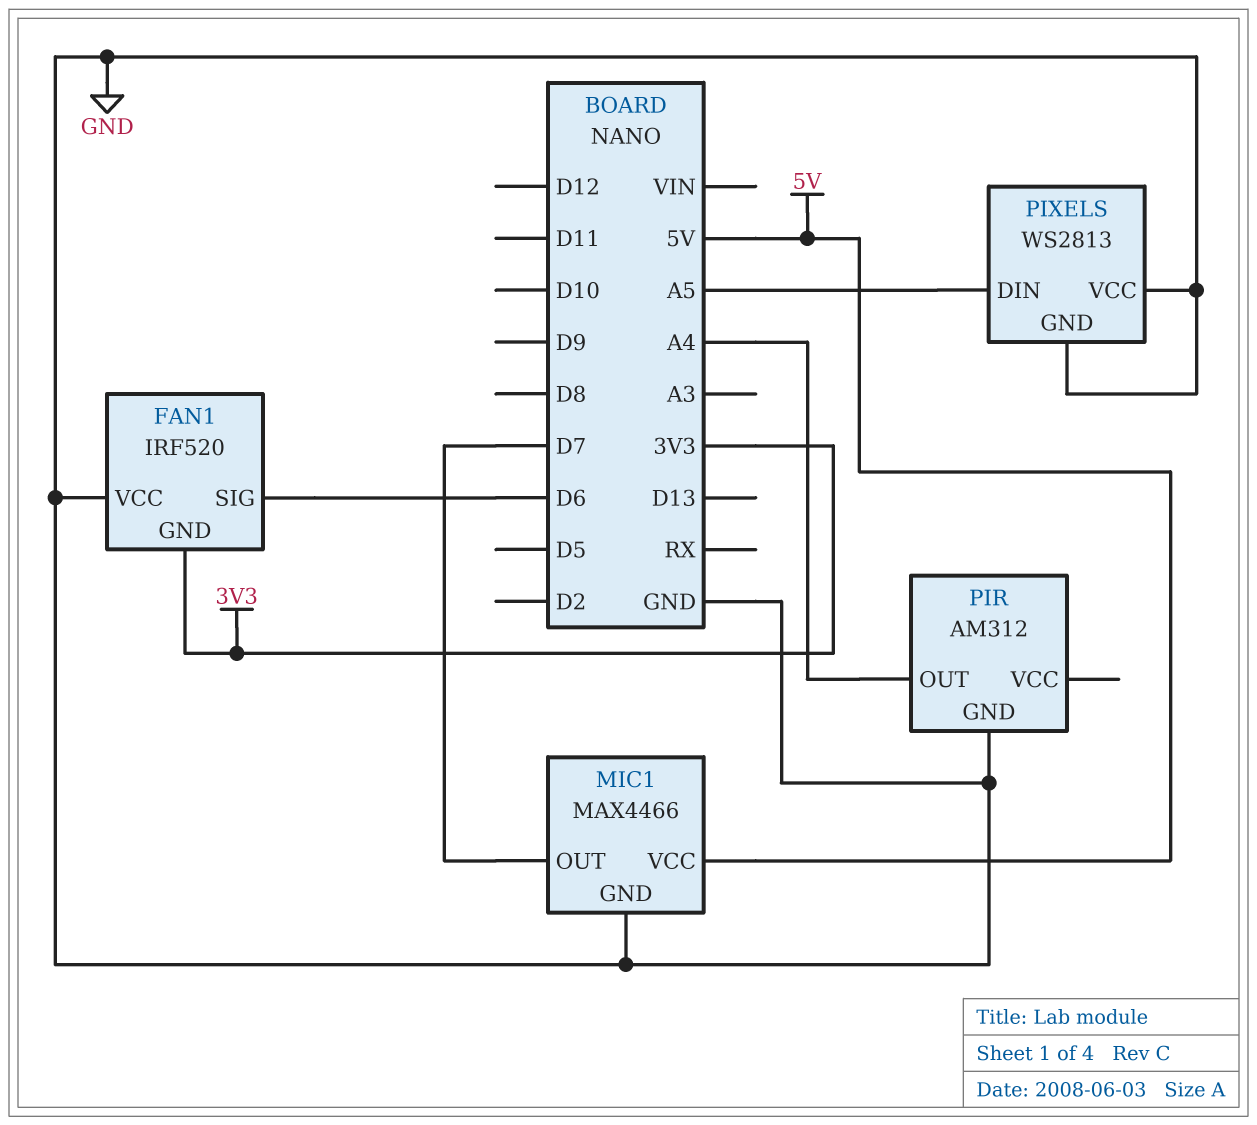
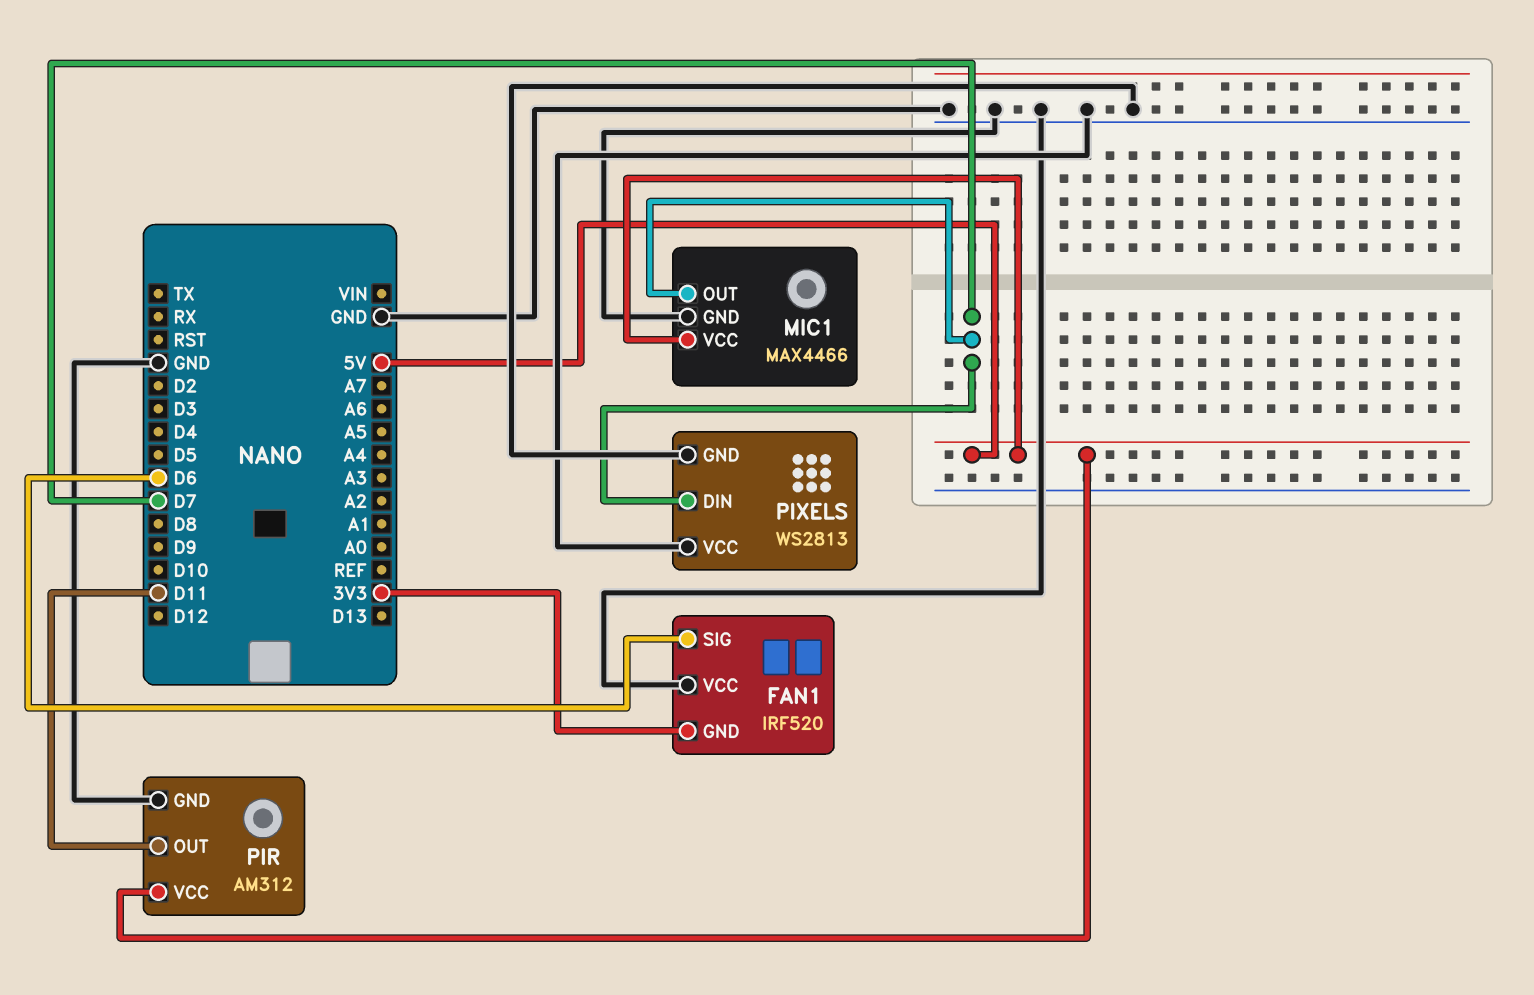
PIR pin OUT: A4 -> D11
PIR pin VCC: none -> 5V
PIXELS pin DIN: A5 -> D7

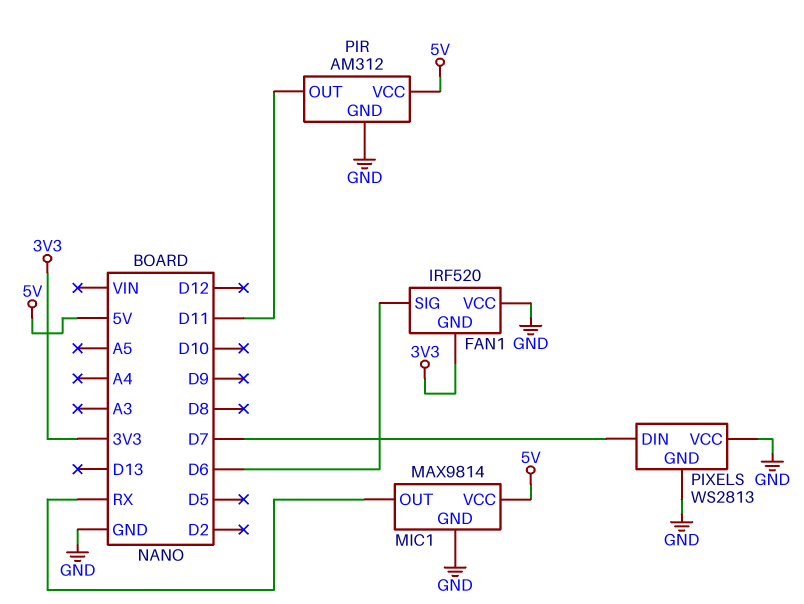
MIC1: MAX4466 -> MAX9814
MIC1 pin OUT: D7 -> RX

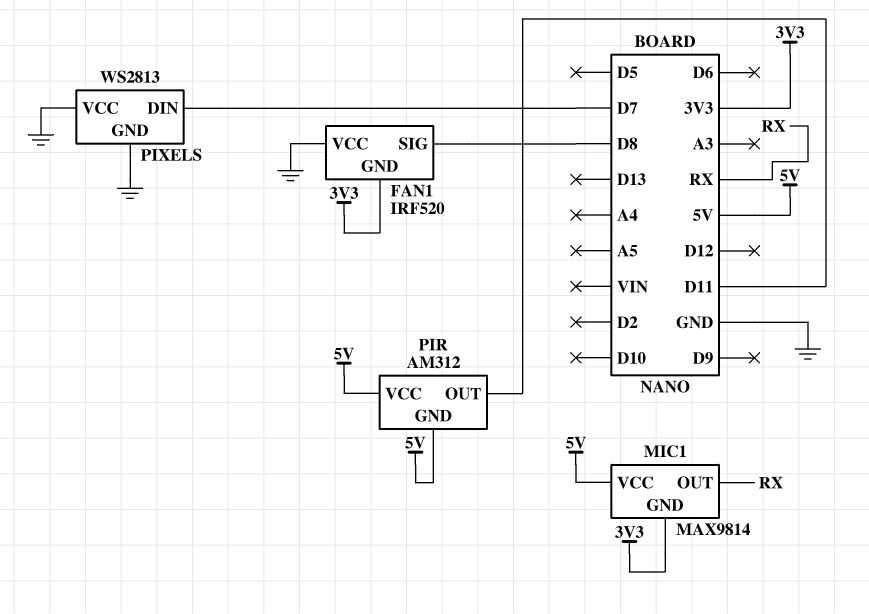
FAN1 pin SIG: D6 -> D8
MIC1 pin GND: GND -> 3V3
PIR pin GND: GND -> 5V

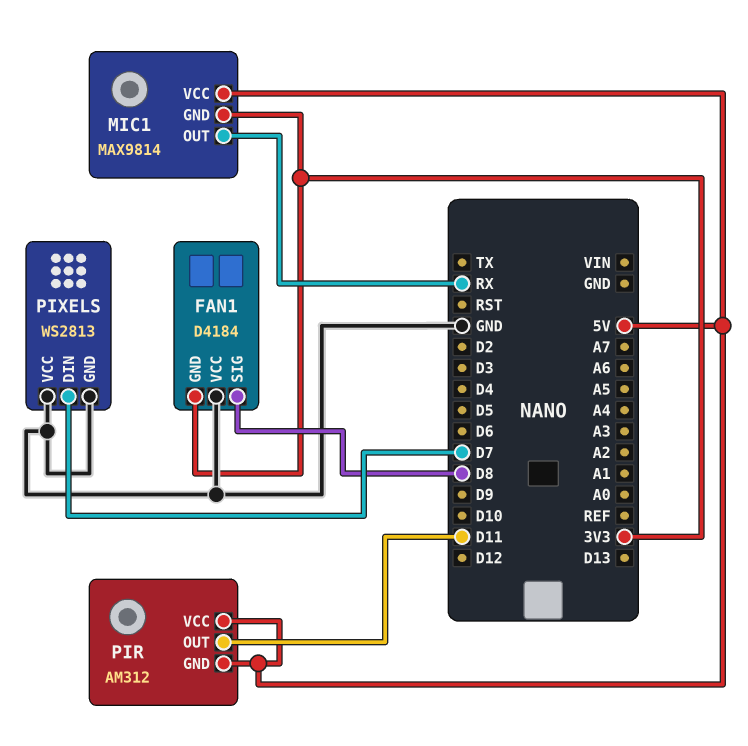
FAN1: IRF520 -> D4184

